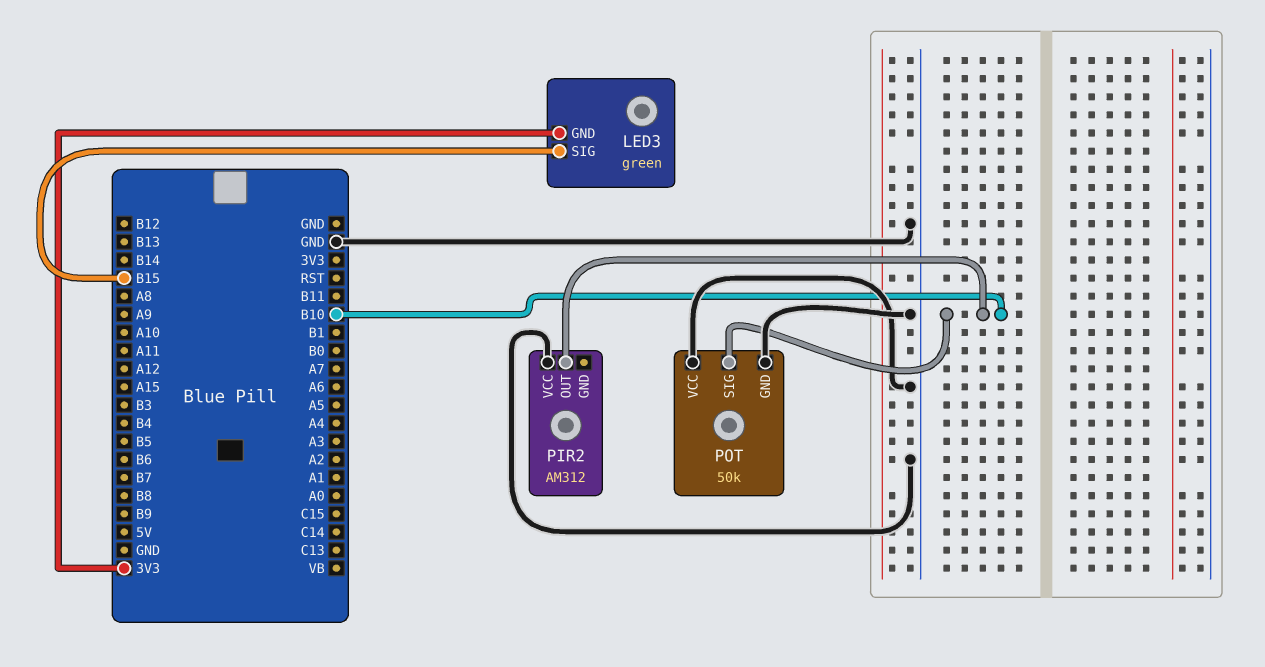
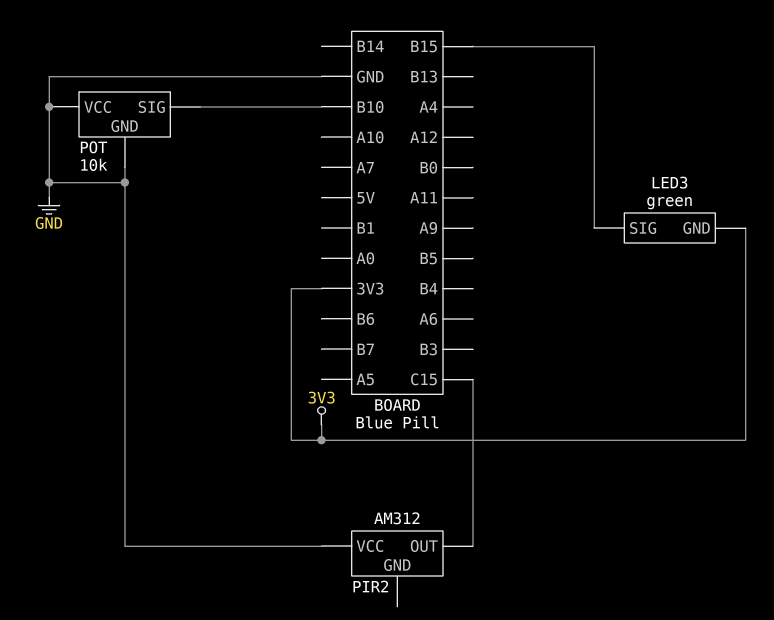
PIR2 pin OUT: B10 -> C15
POT: 50k -> 10k

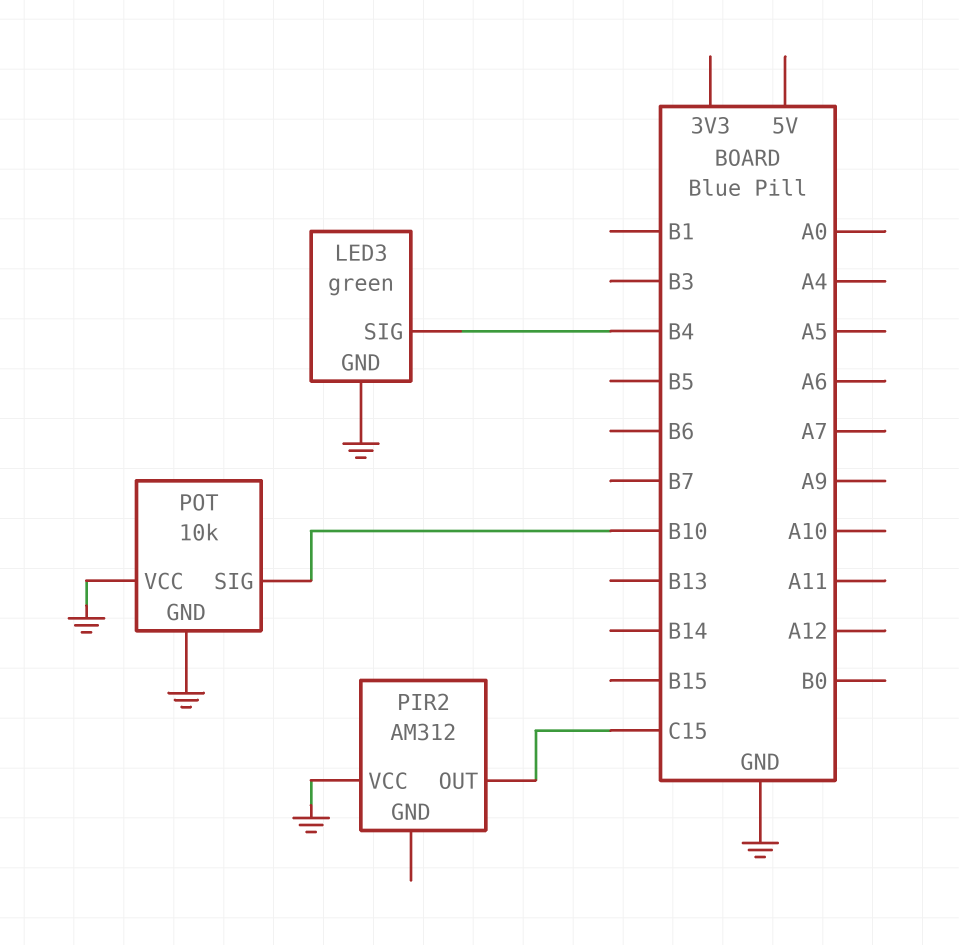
LED3 pin GND: 3V3 -> GND
LED3 pin SIG: B15 -> B4

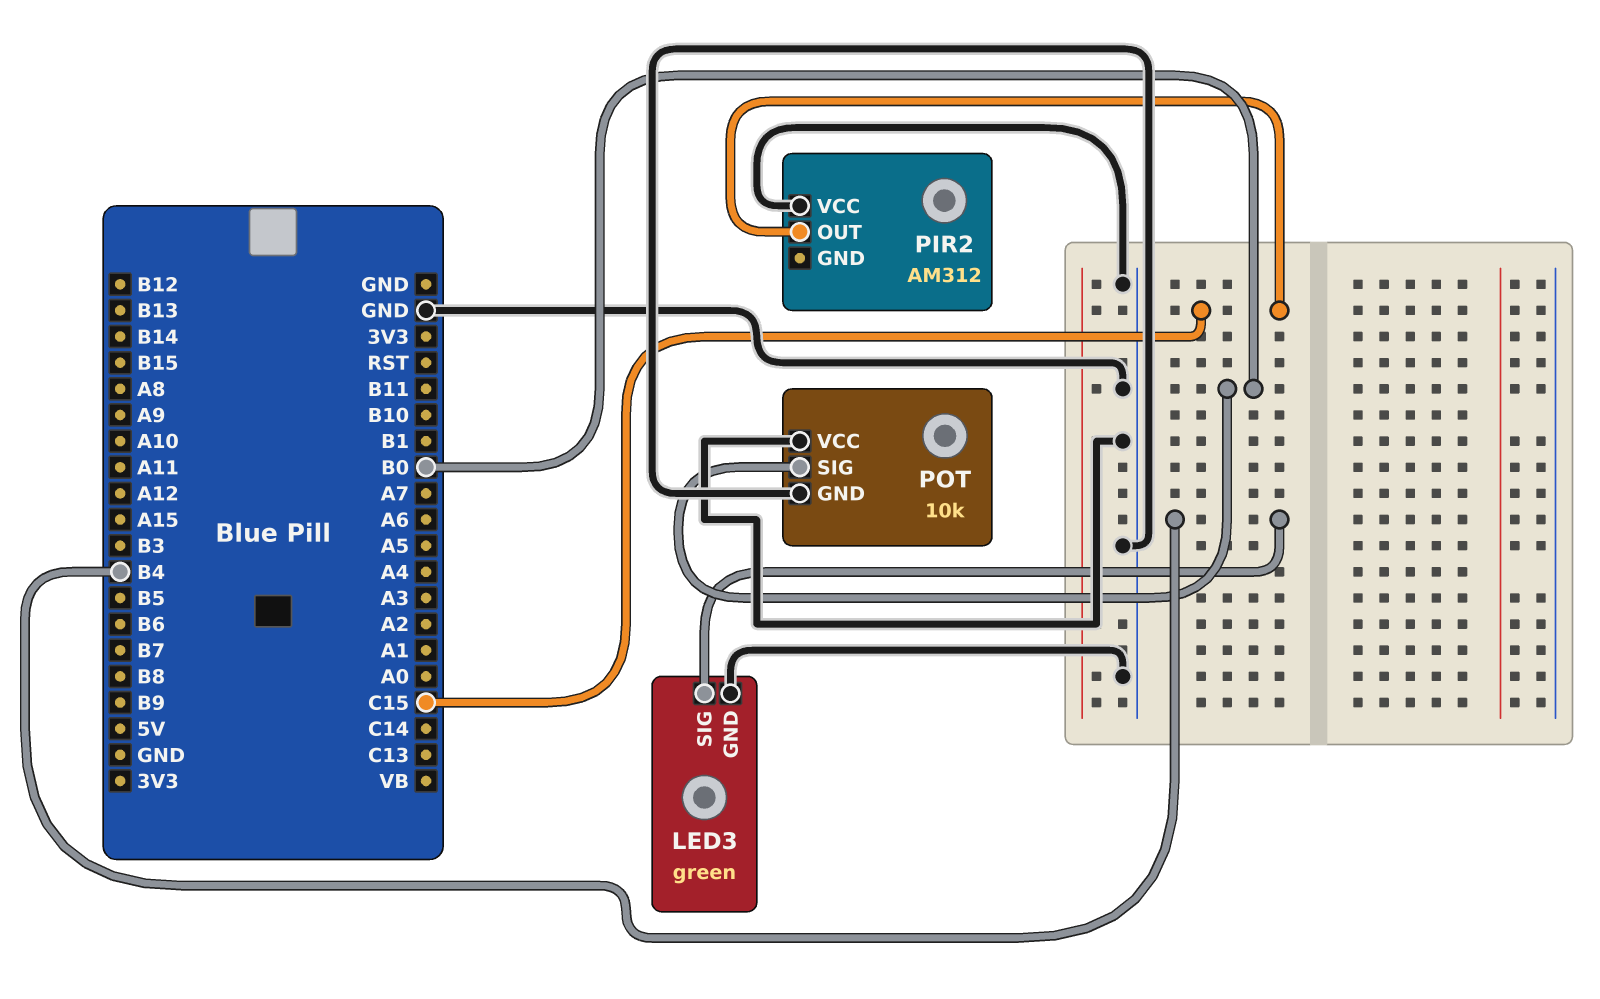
POT pin SIG: B10 -> B0

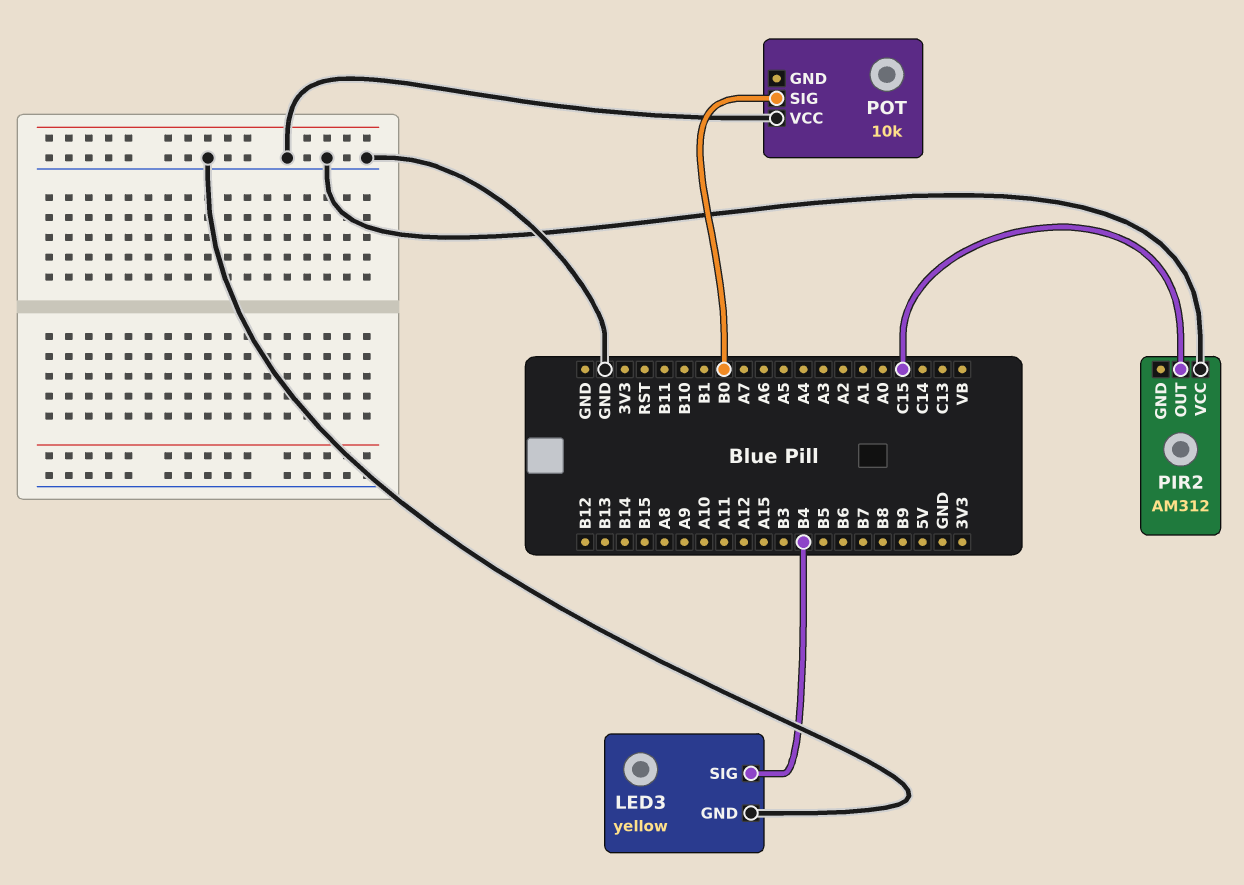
LED3: green -> yellow
POT pin GND: GND -> none

